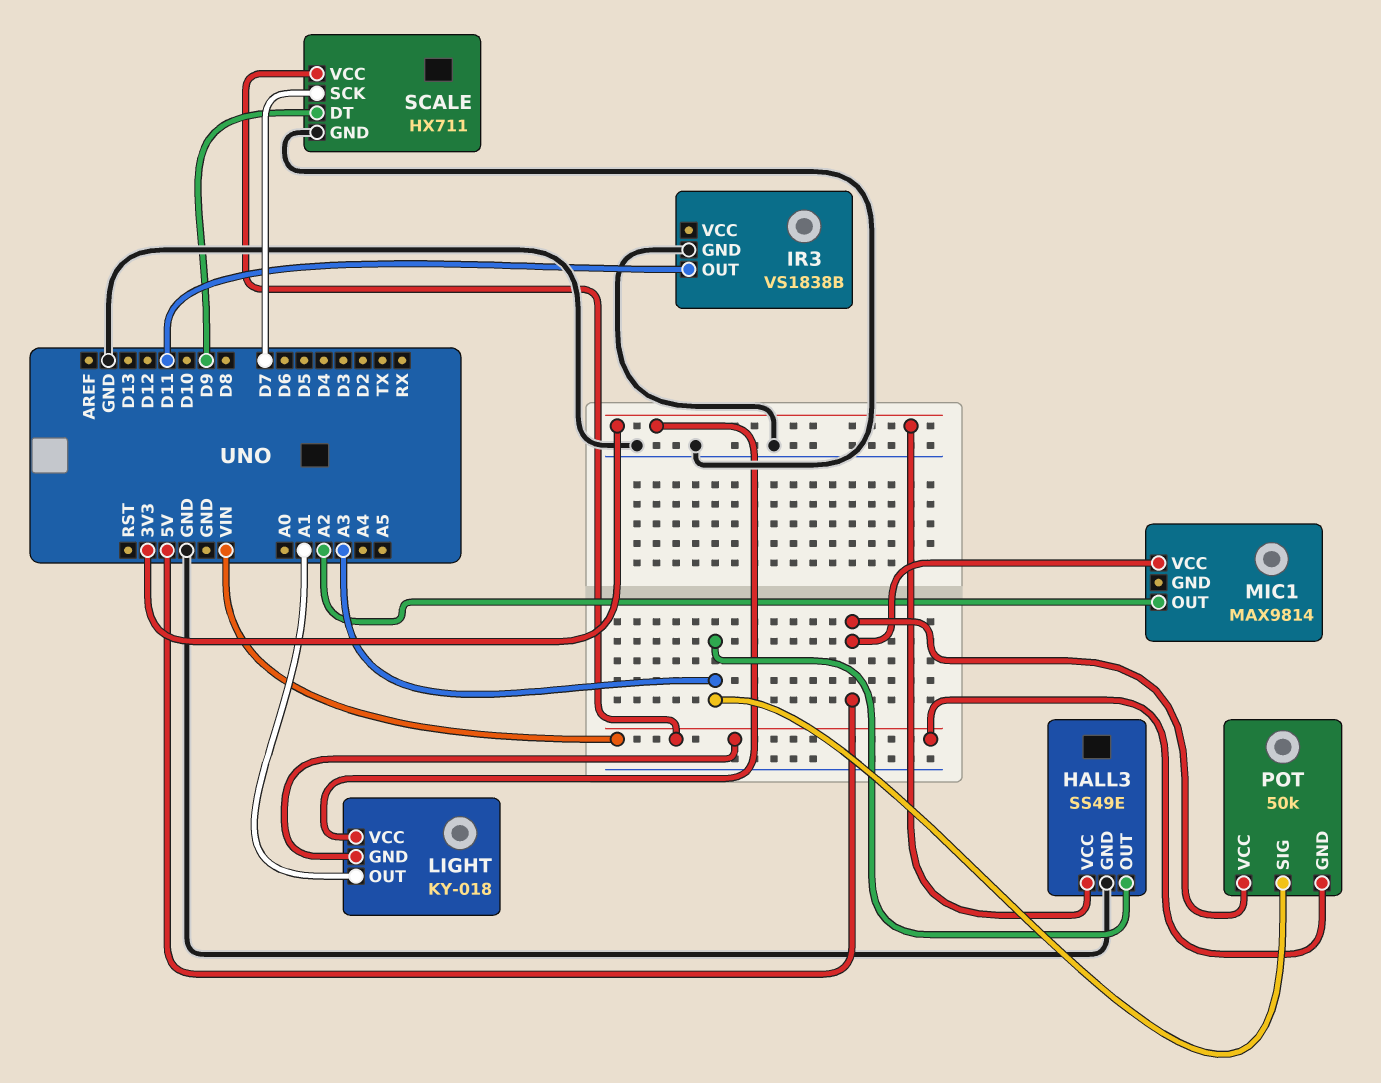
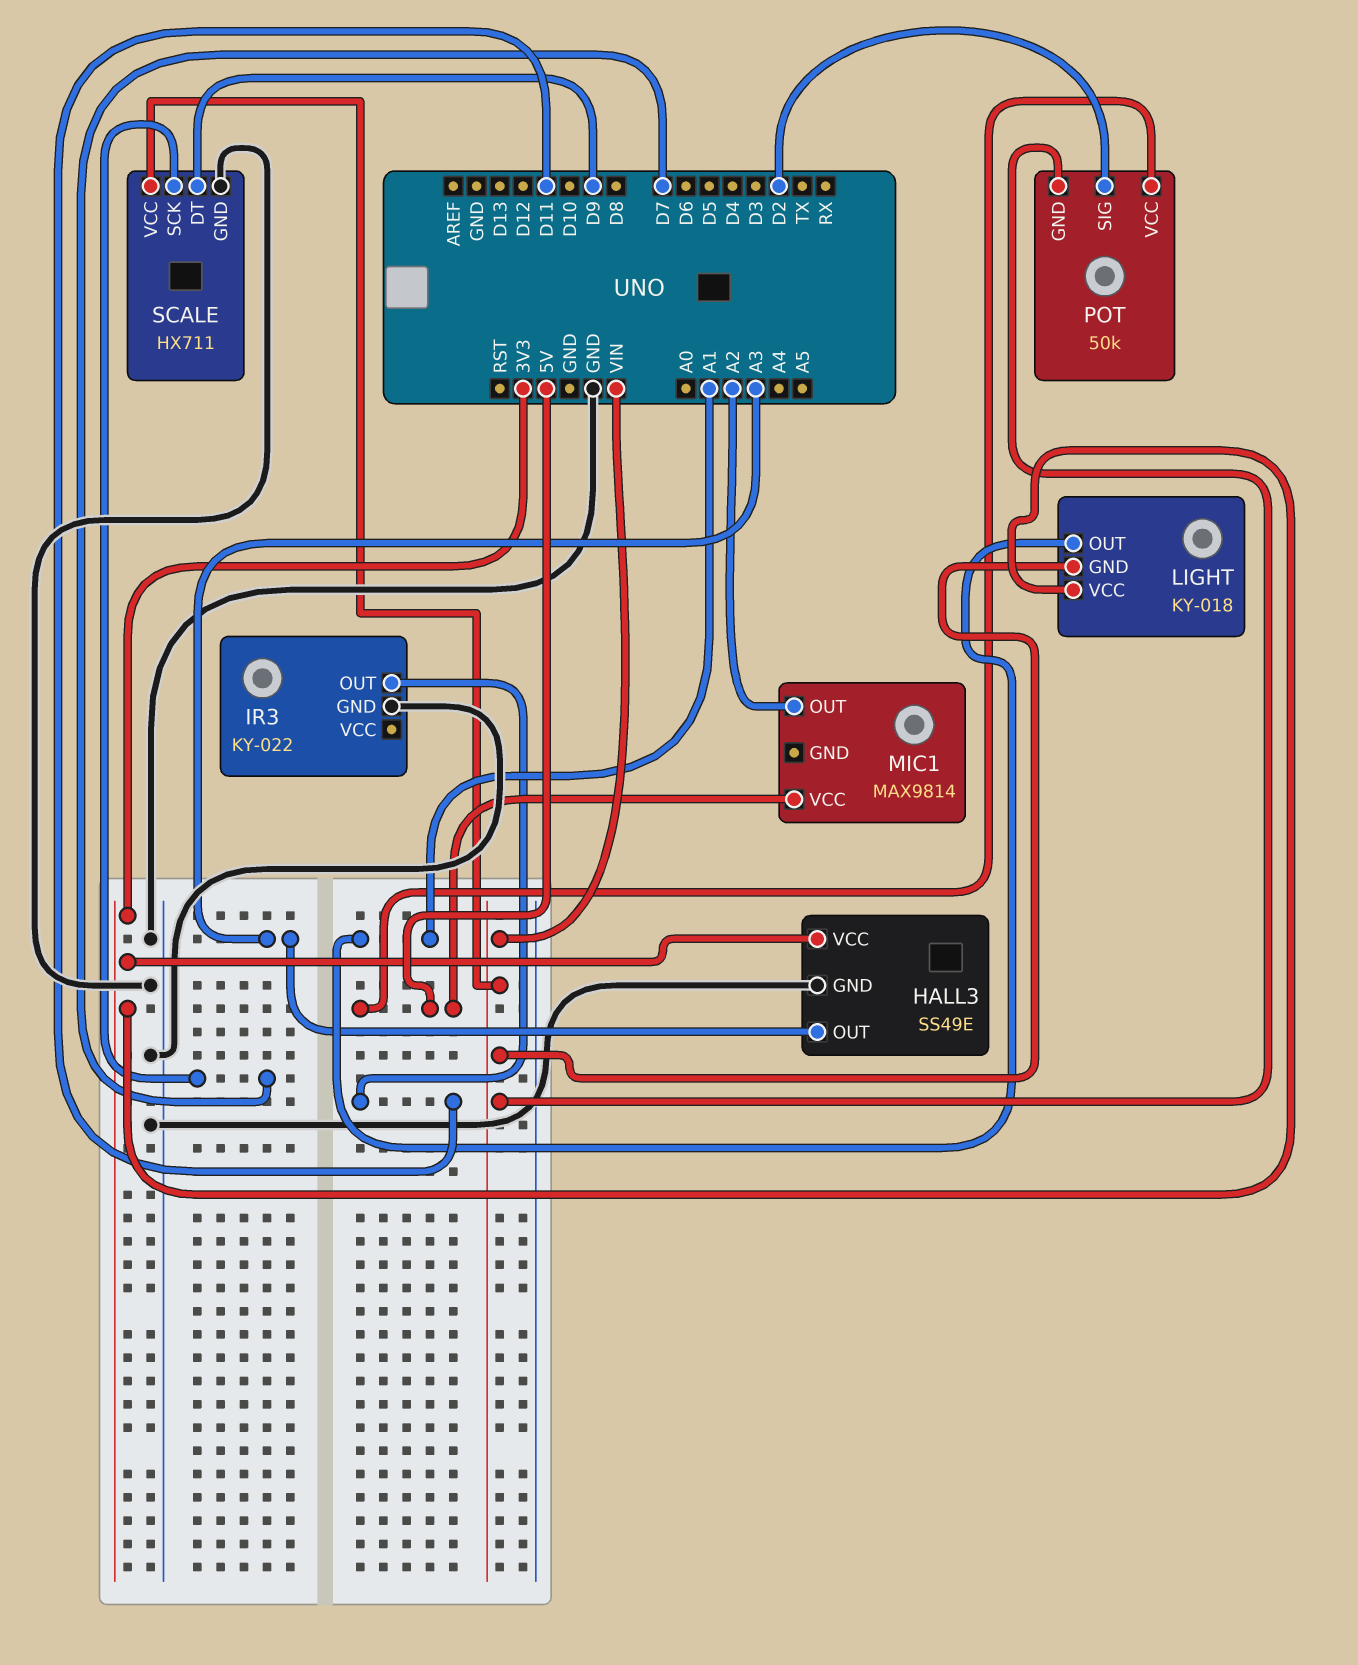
IR3: VS1838B -> KY-022
POT pin SIG: A3 -> D2

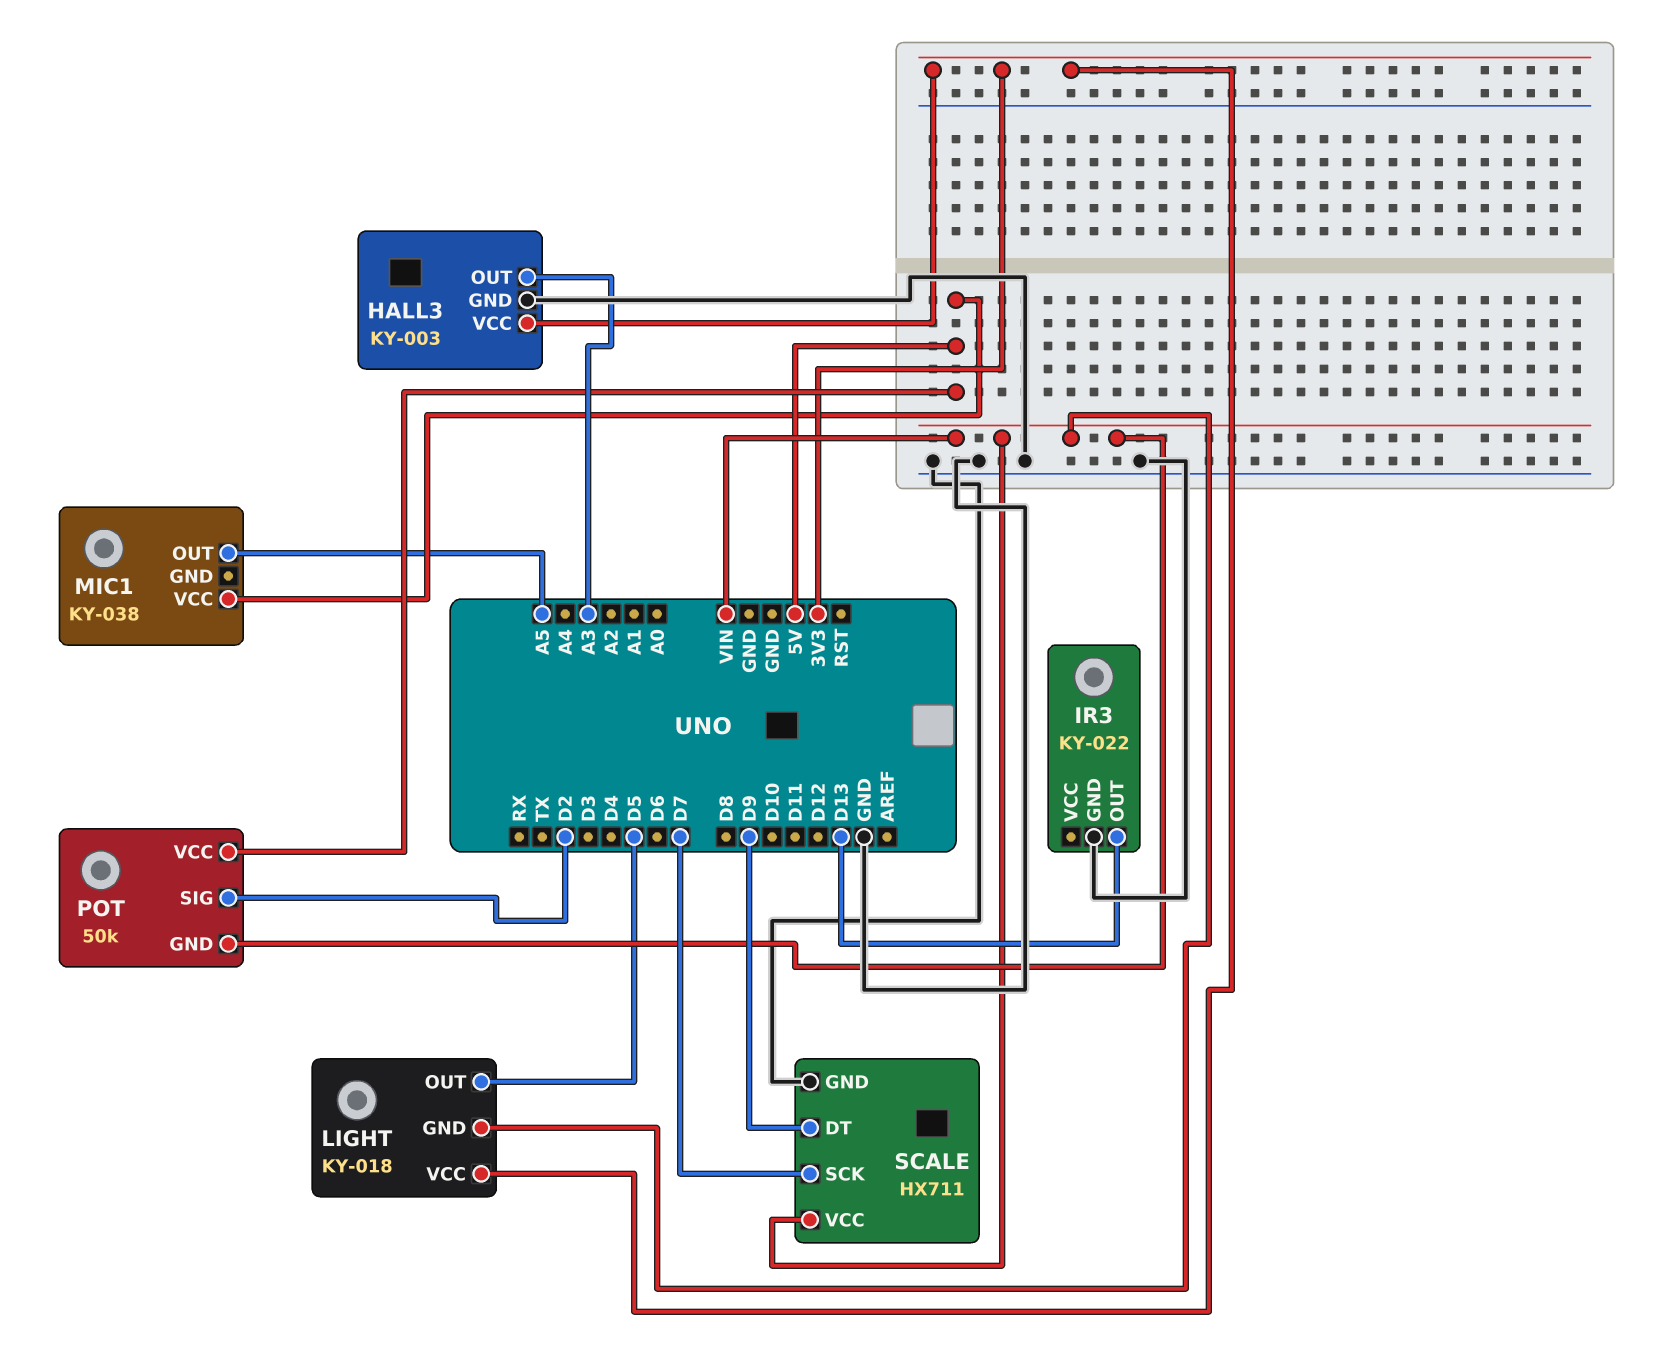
HALL3: SS49E -> KY-003
IR3 pin OUT: D11 -> D13
LIGHT pin OUT: A1 -> D5
MIC1: MAX9814 -> KY-038
MIC1 pin OUT: A2 -> A5

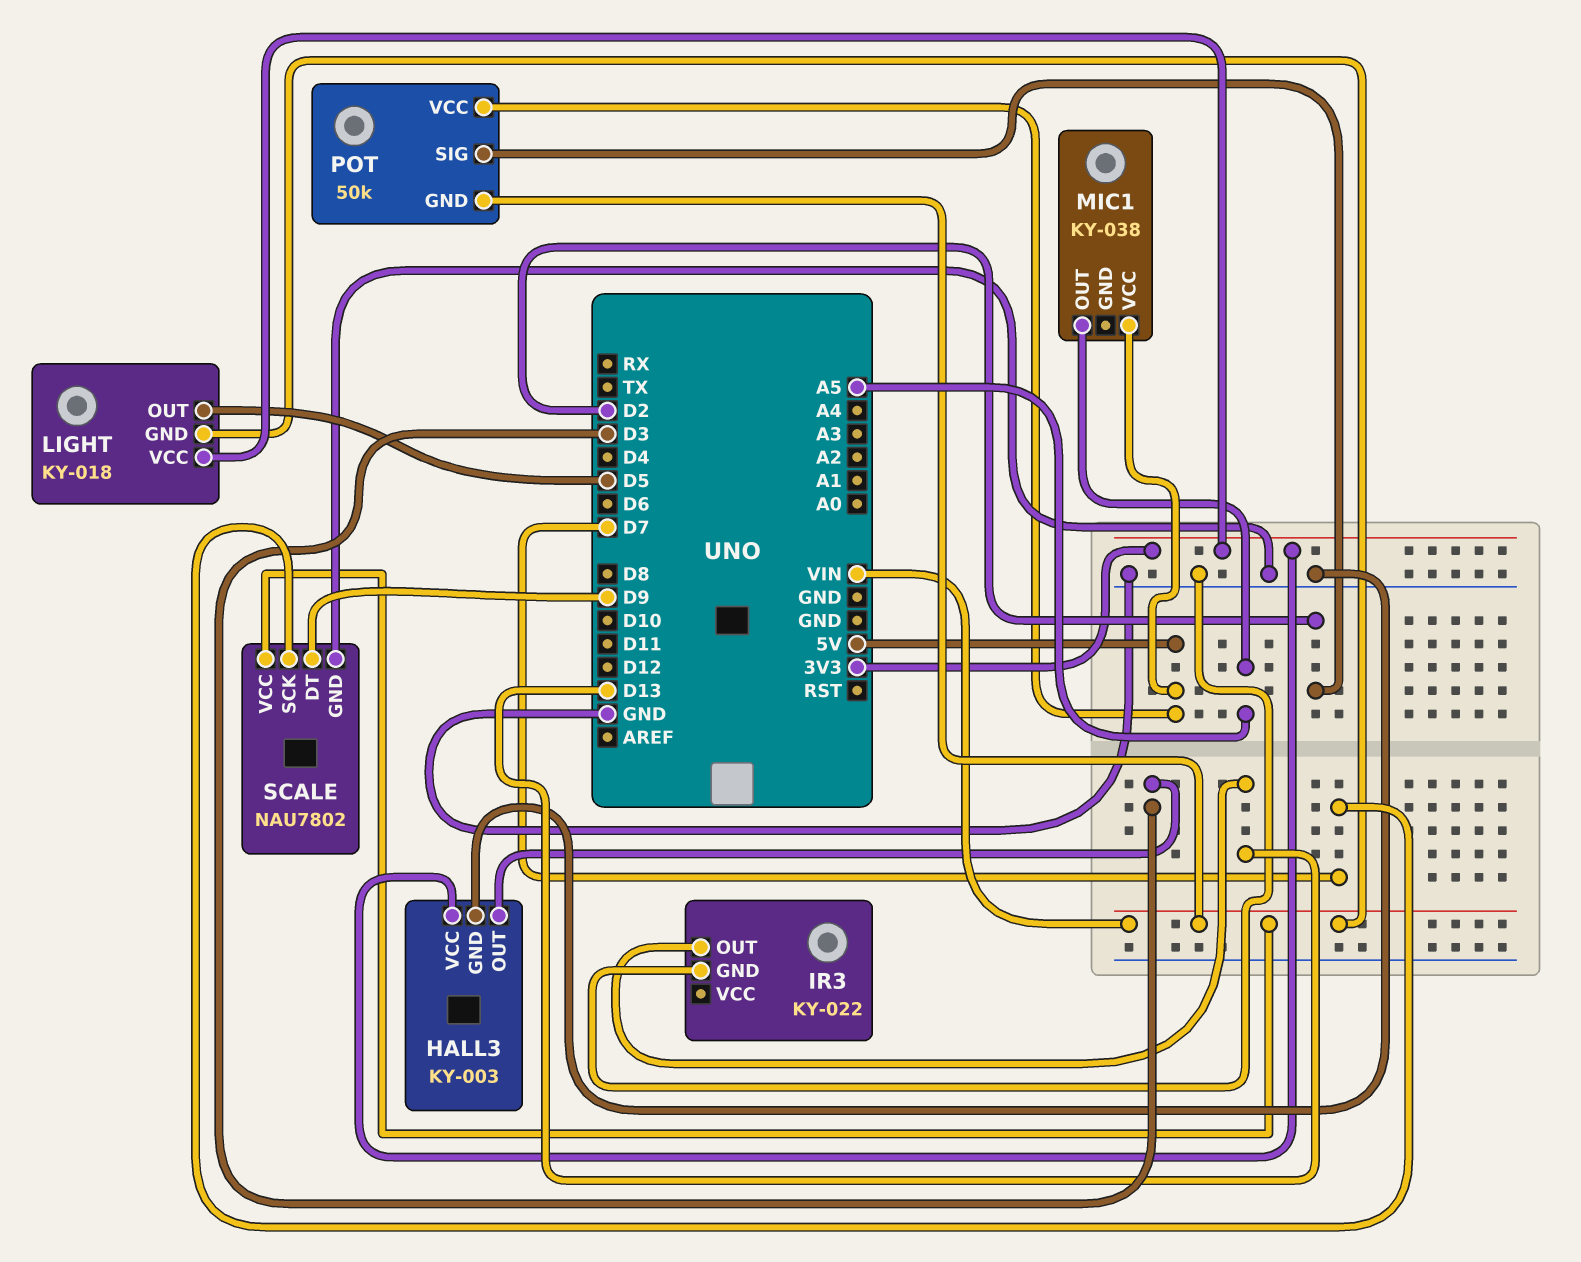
HALL3 pin OUT: A3 -> D3
SCALE: HX711 -> NAU7802

